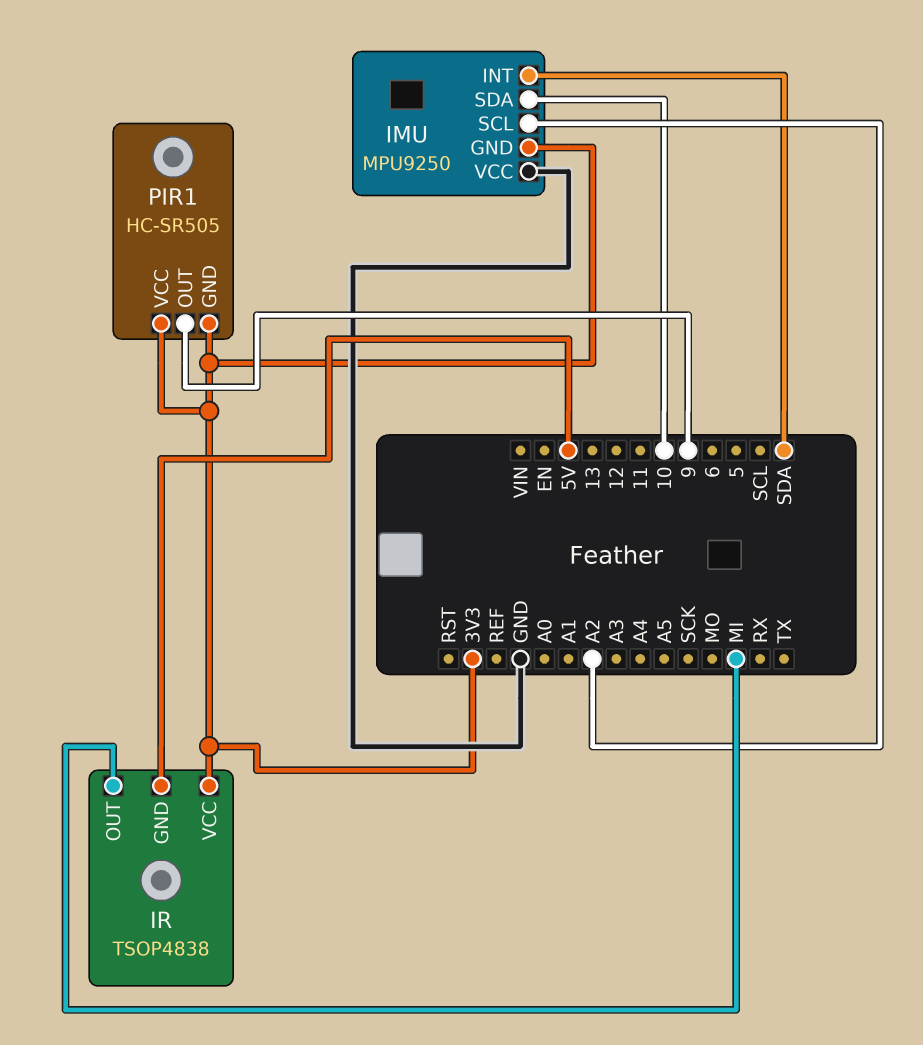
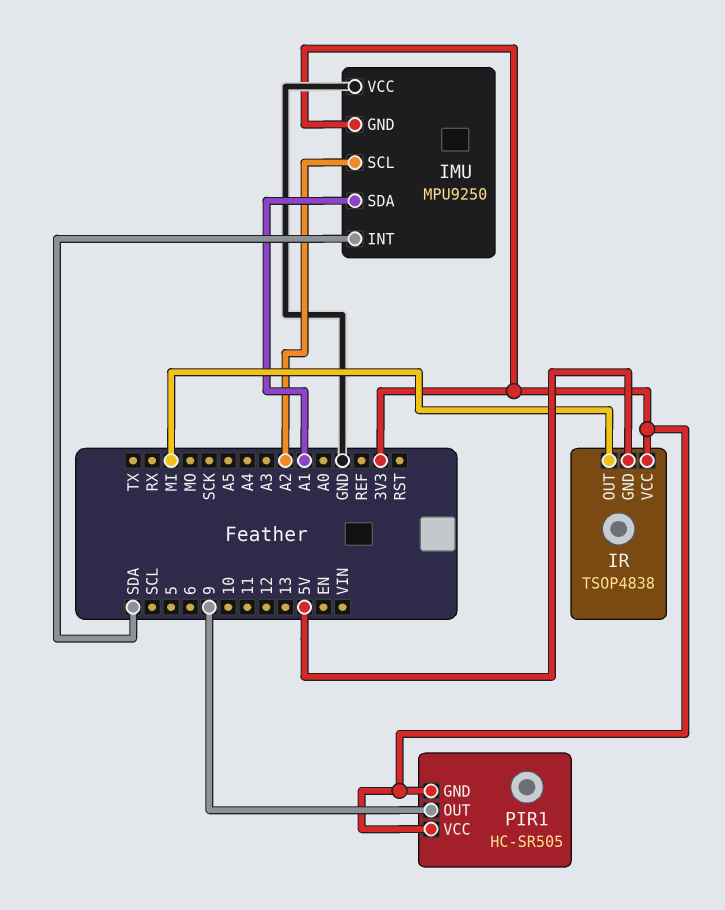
IMU pin SDA: 10 -> A1

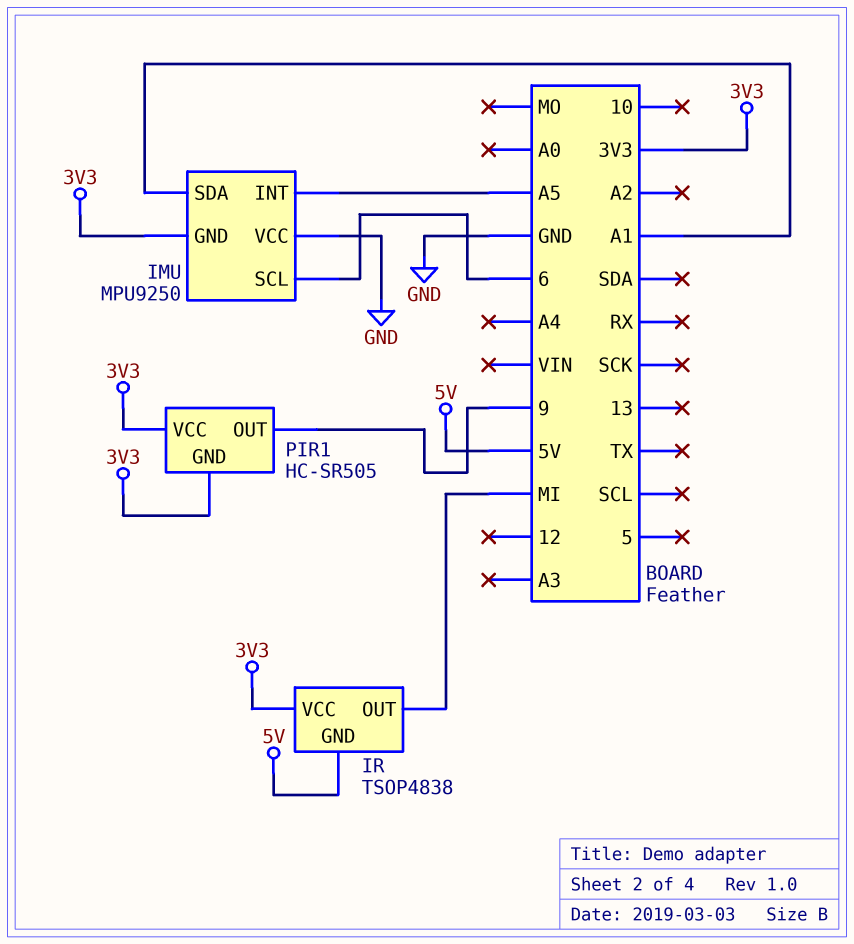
IMU pin INT: SDA -> A5
IMU pin SCL: A2 -> 6

